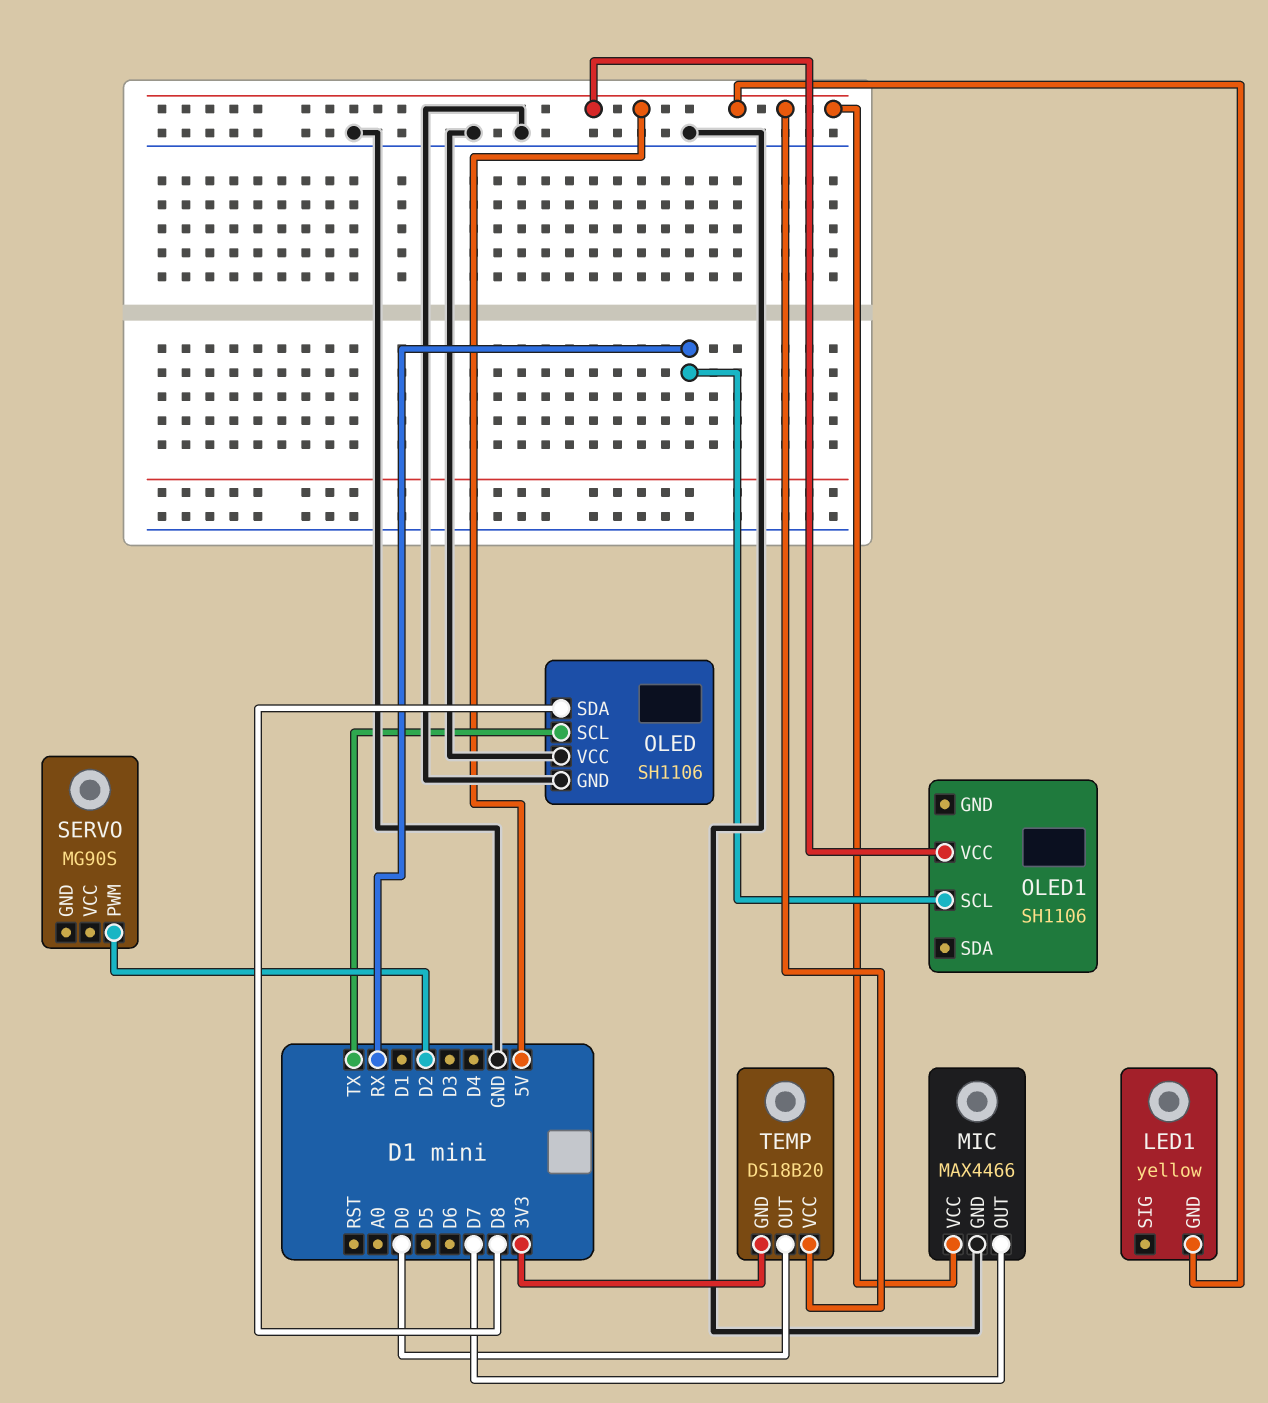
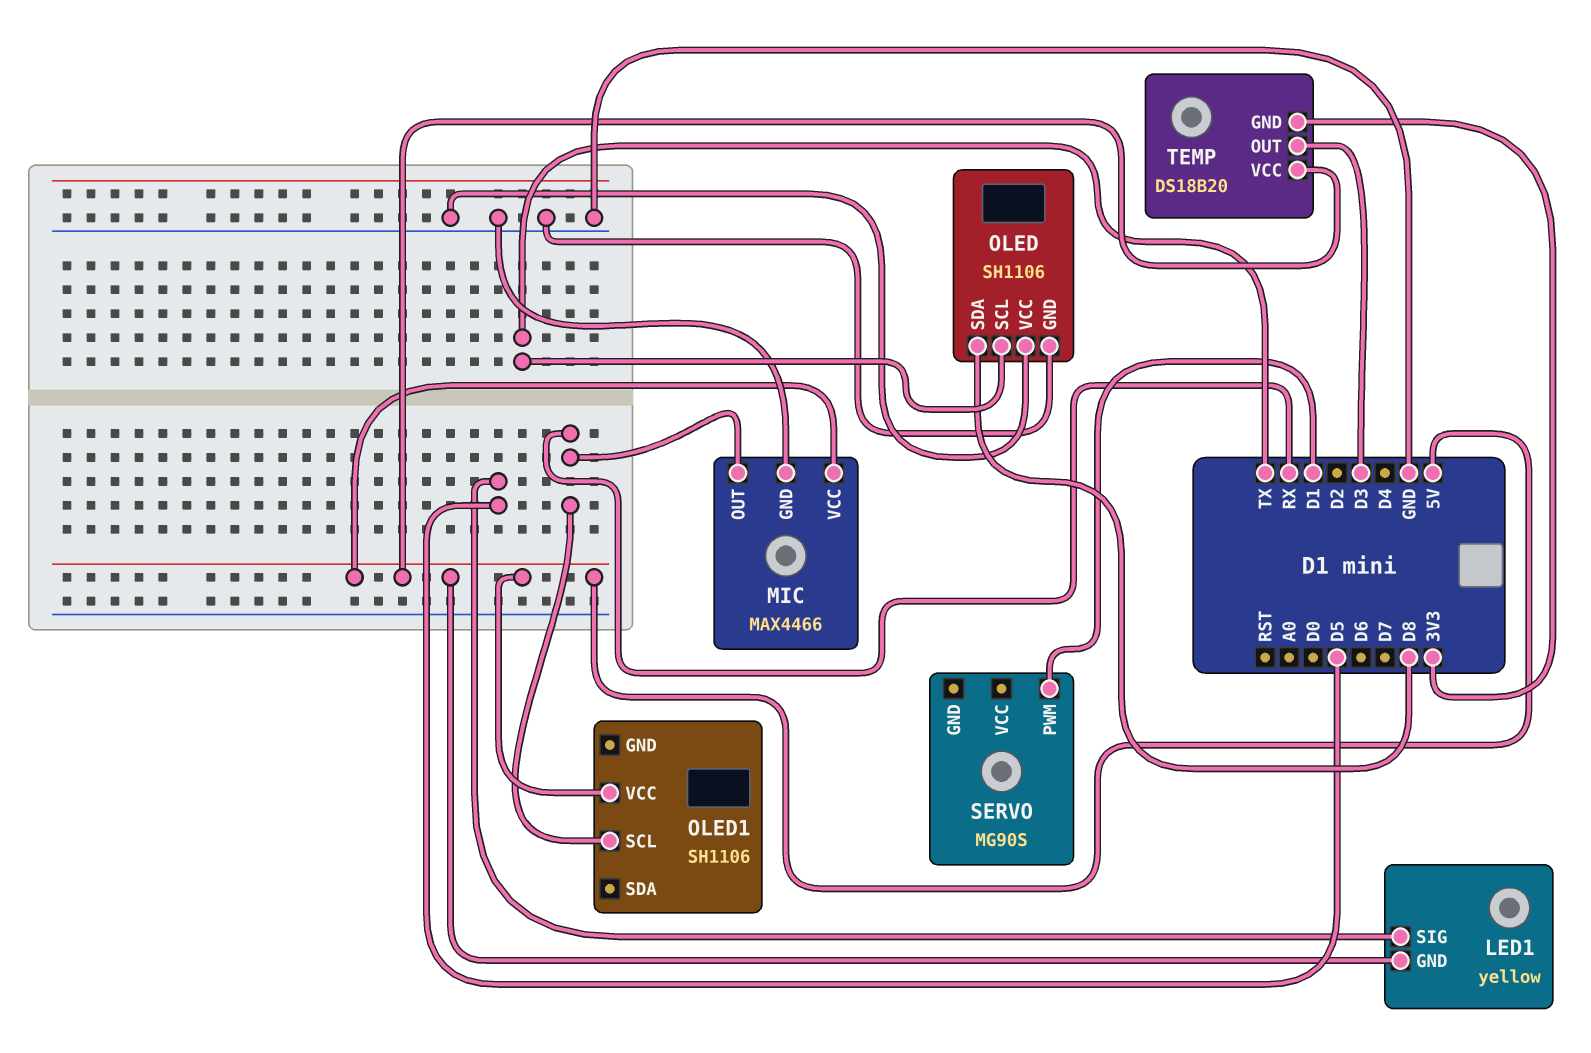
LED1 pin SIG: none -> D5
MIC pin OUT: D7 -> RX
SERVO pin PWM: D2 -> D1
TEMP pin OUT: D0 -> D3

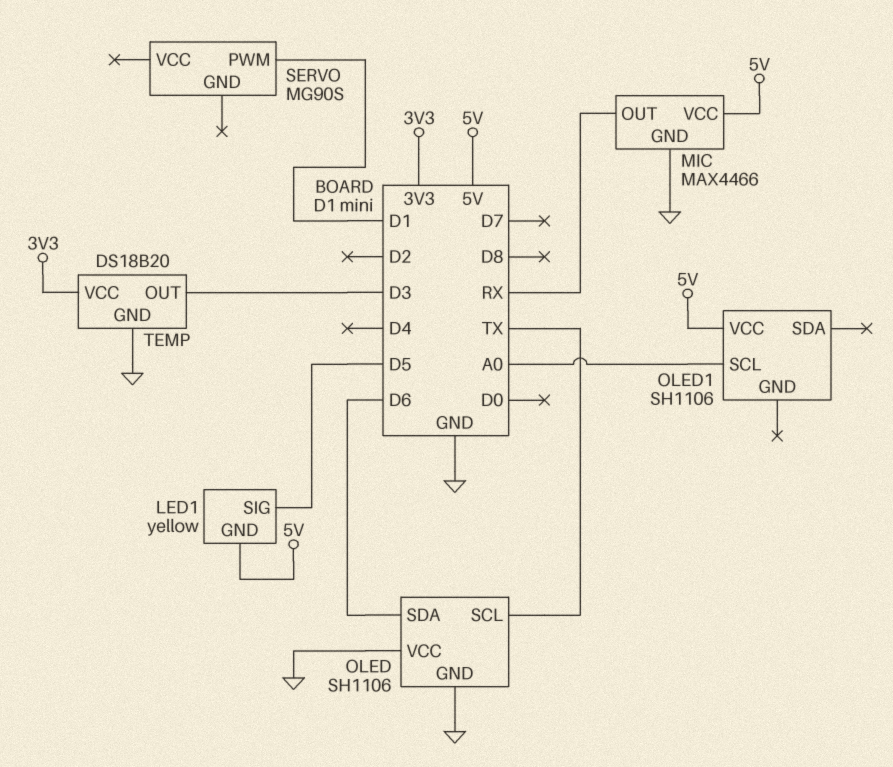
OLED pin SDA: D8 -> D6
OLED1 pin SCL: RX -> A0
TEMP pin GND: 3V3 -> GND
TEMP pin VCC: 5V -> 3V3

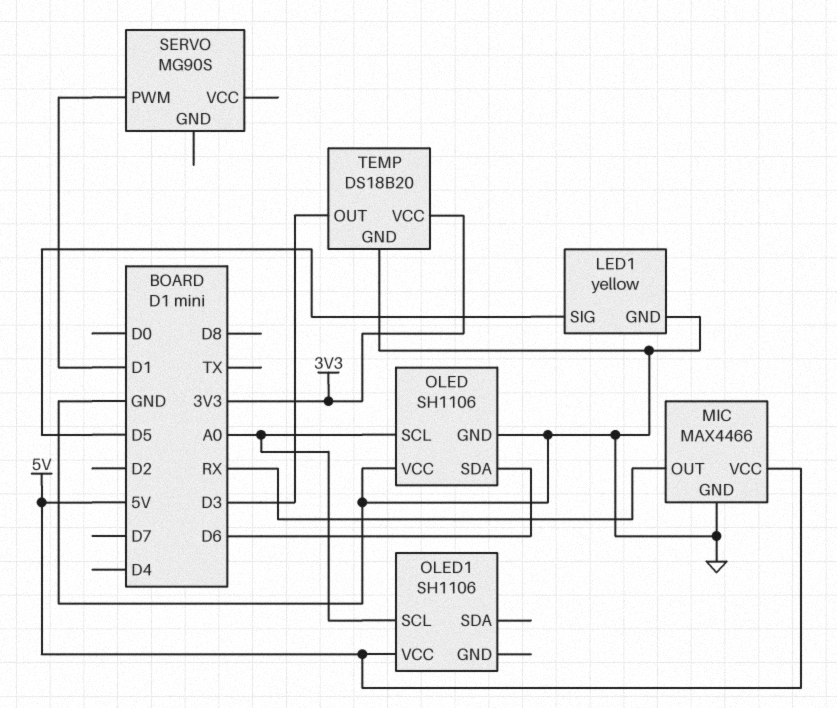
LED1 pin GND: 5V -> GND
OLED pin SCL: TX -> A0

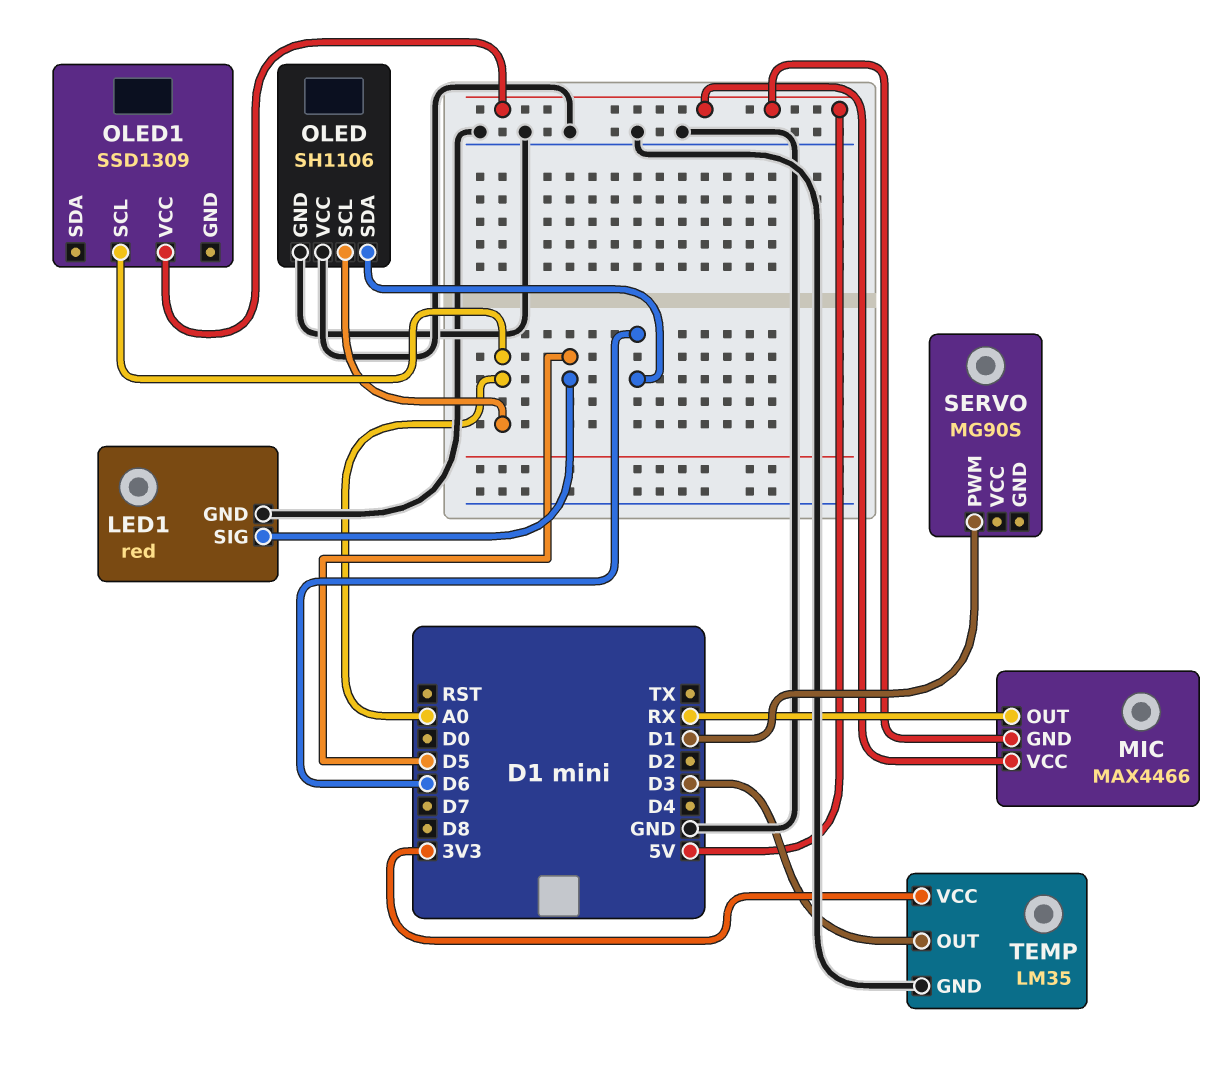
LED1: yellow -> red
MIC pin GND: GND -> 5V
OLED1: SH1106 -> SSD1309
TEMP: DS18B20 -> LM35

